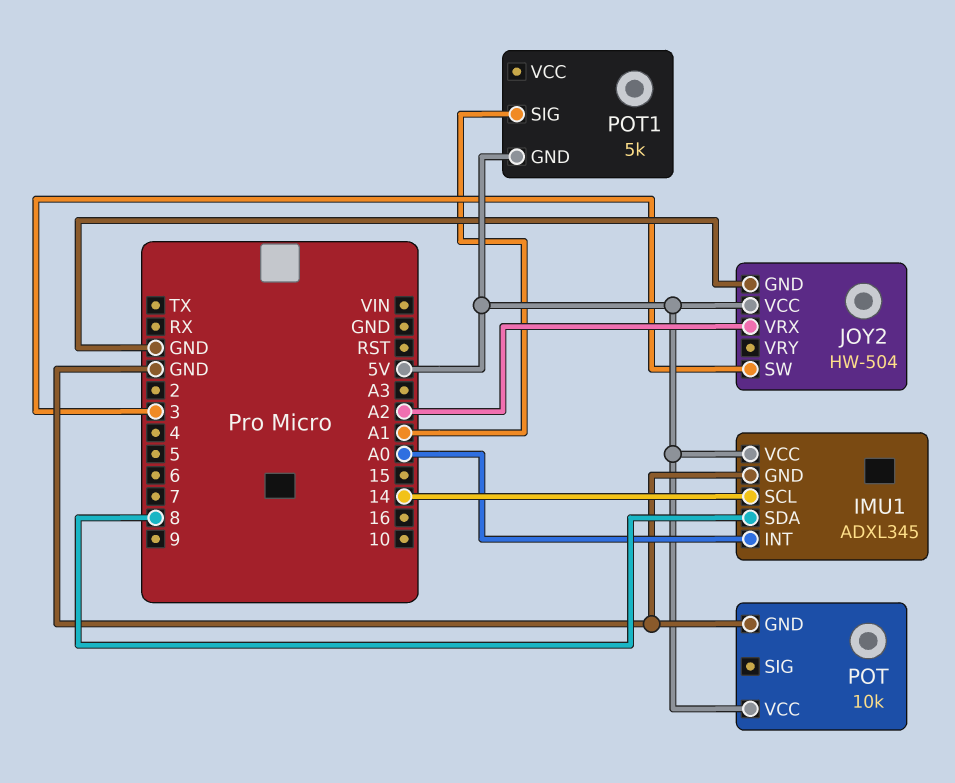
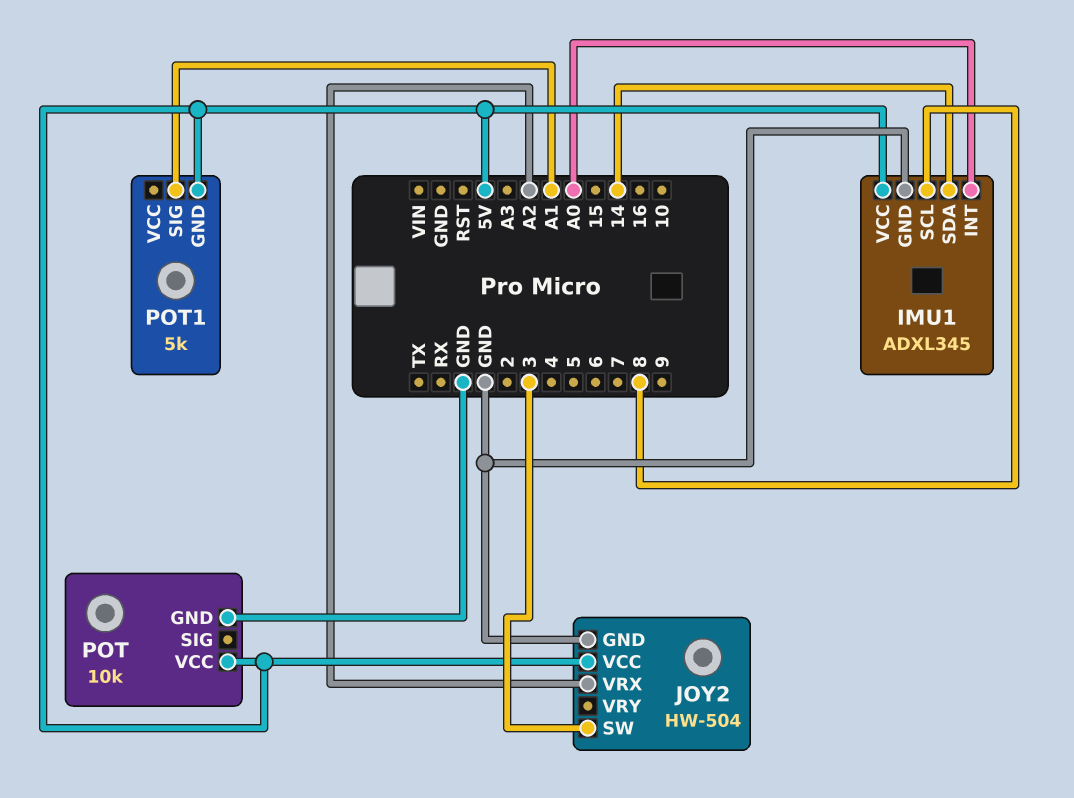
IMU1 pin SCL: 14 -> 8
IMU1 pin SDA: 8 -> 14

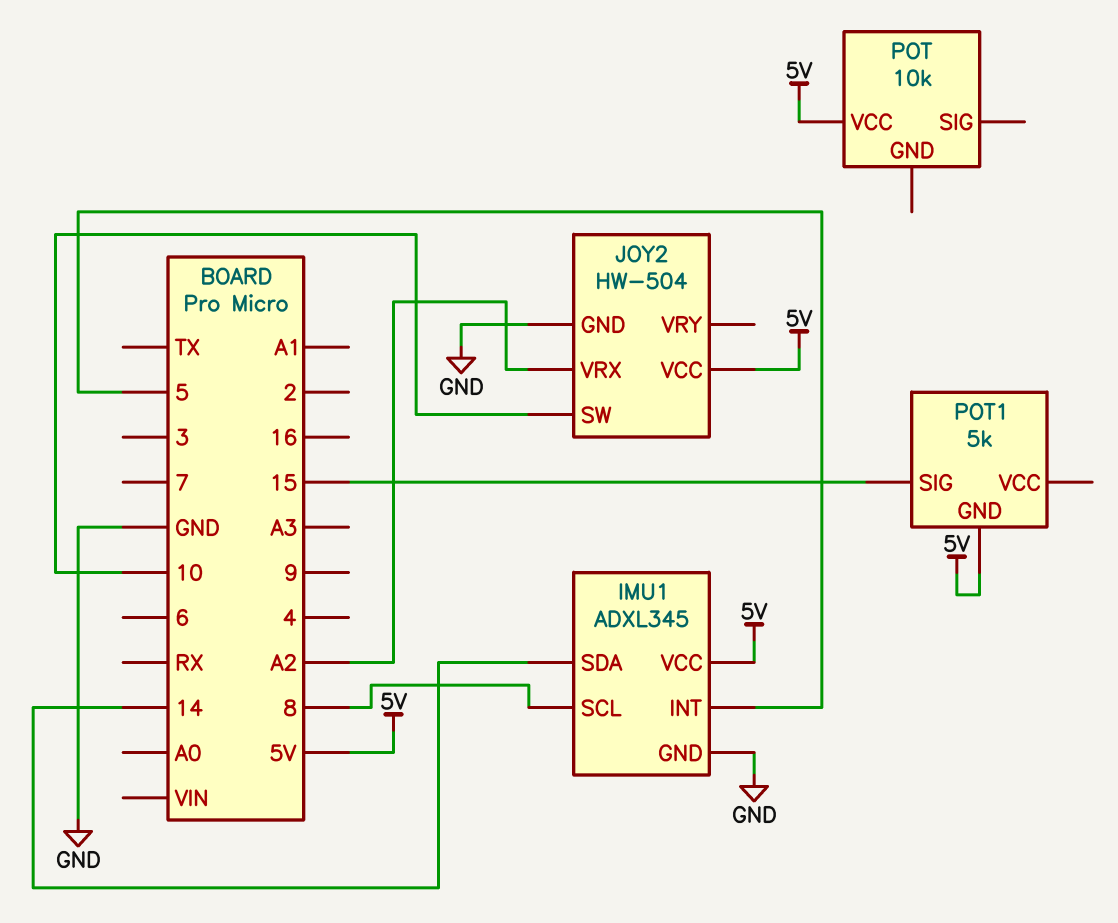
IMU1 pin INT: A0 -> 5
JOY2 pin SW: 3 -> 10
POT pin GND: GND -> none
POT1 pin SIG: A1 -> 15

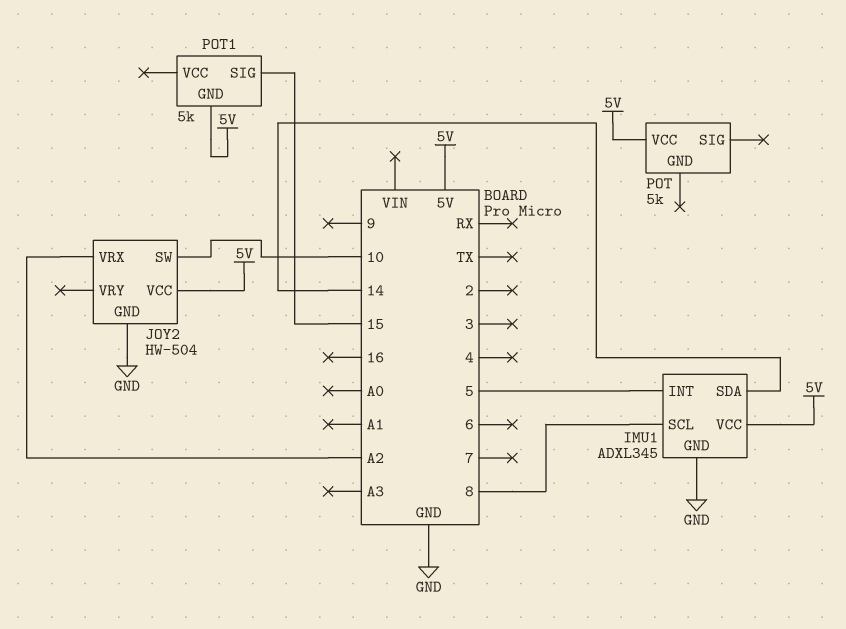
POT: 10k -> 5k

